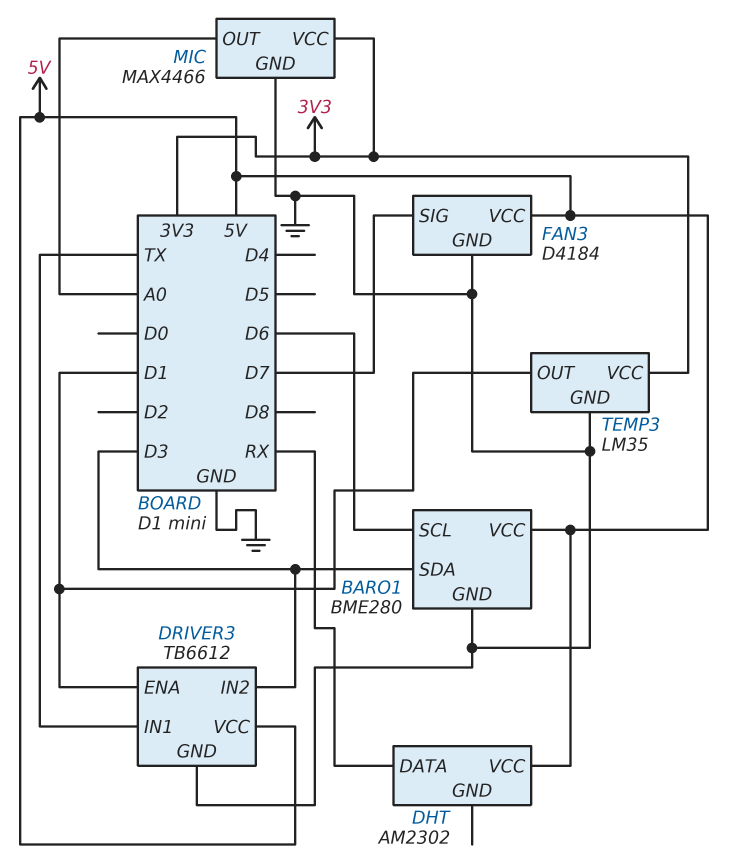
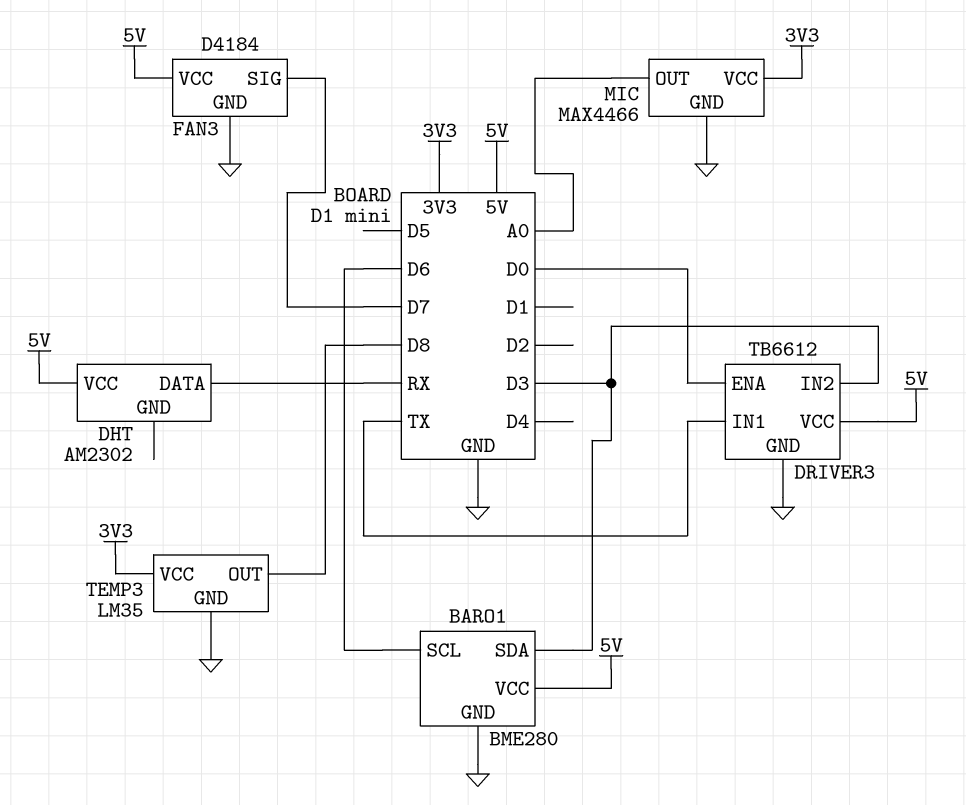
DRIVER3 pin ENA: D1 -> D0
TEMP3 pin OUT: D1 -> D8

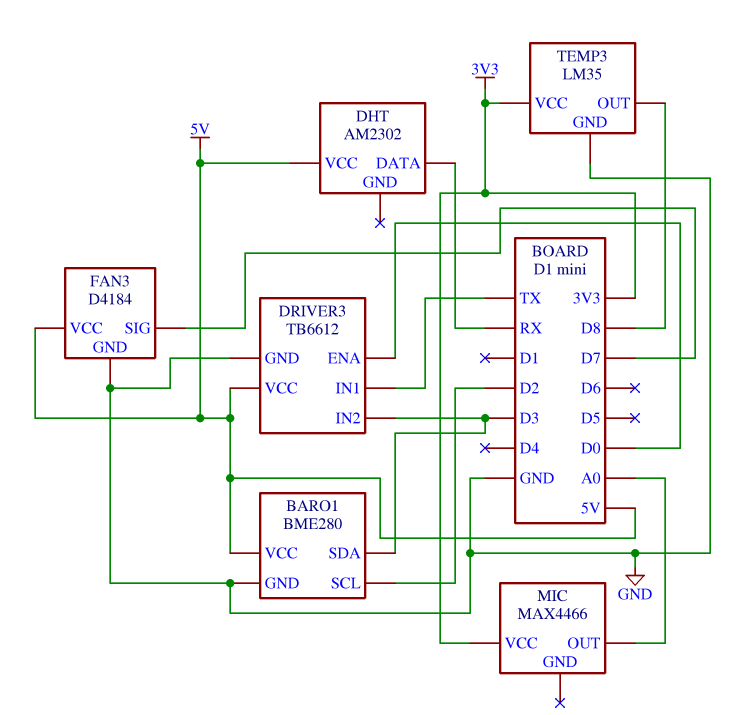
BARO1 pin SCL: D6 -> D2
MIC pin GND: GND -> none

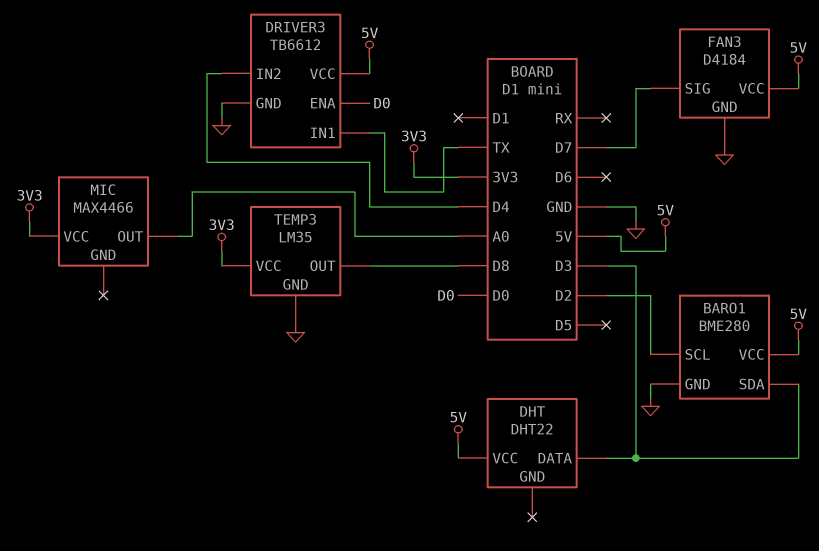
DHT: AM2302 -> DHT22
DHT pin DATA: RX -> D3
DRIVER3 pin IN2: D3 -> D4

